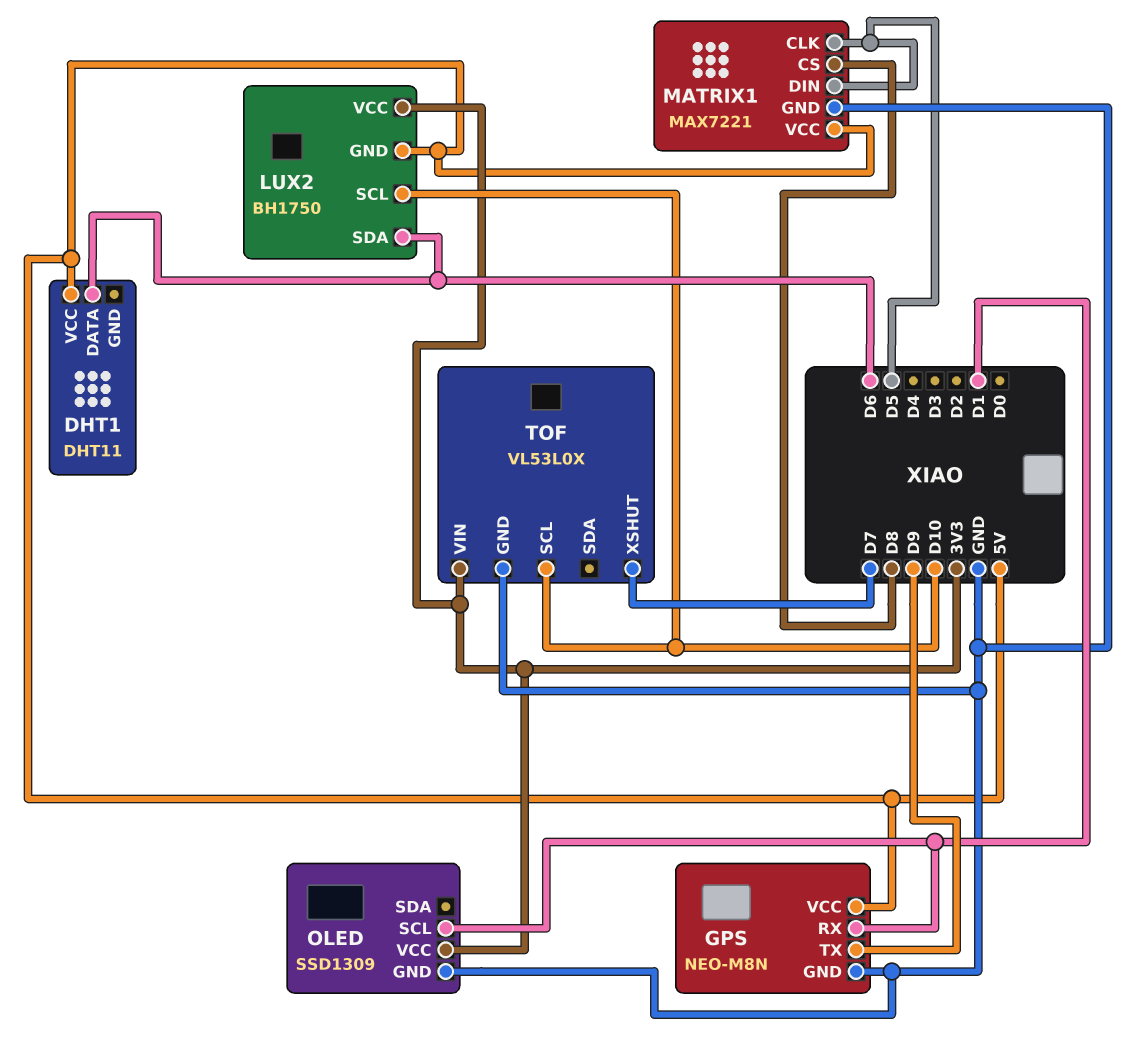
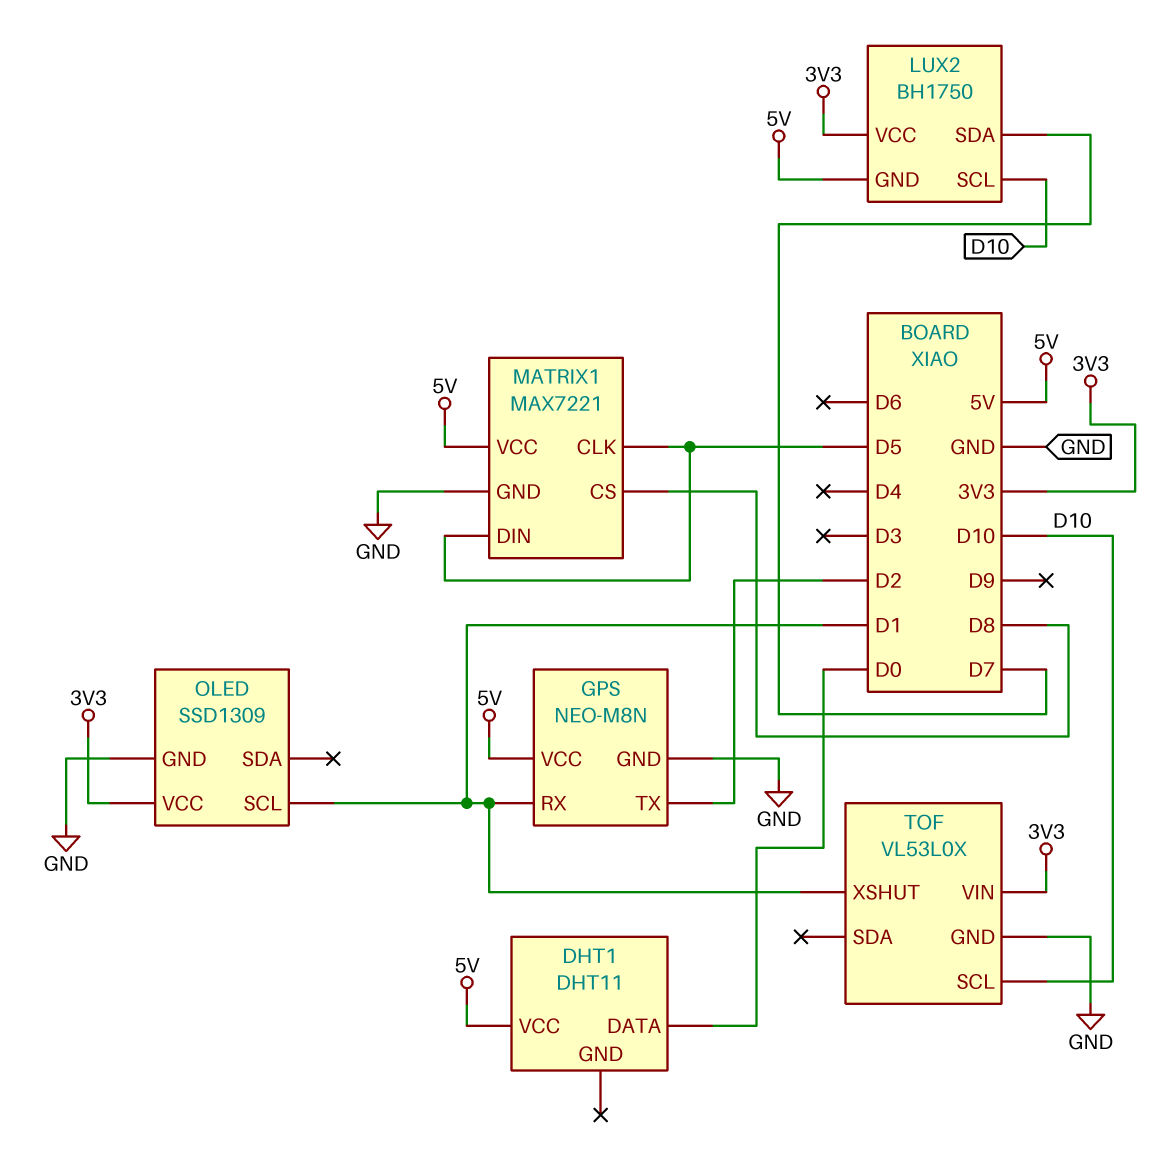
DHT1 pin DATA: D6 -> D0
GPS pin TX: D9 -> D2
LUX2 pin SDA: D6 -> D7
TOF pin XSHUT: D7 -> D1

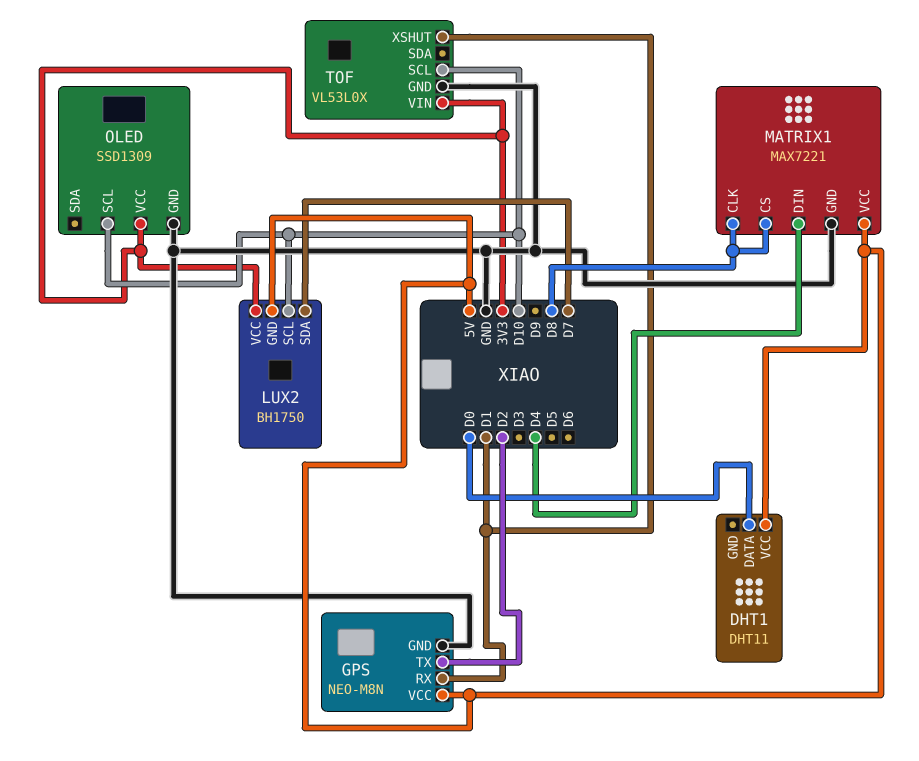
MATRIX1 pin CLK: D5 -> D8
MATRIX1 pin DIN: D5 -> D4
OLED pin SCL: D1 -> D10

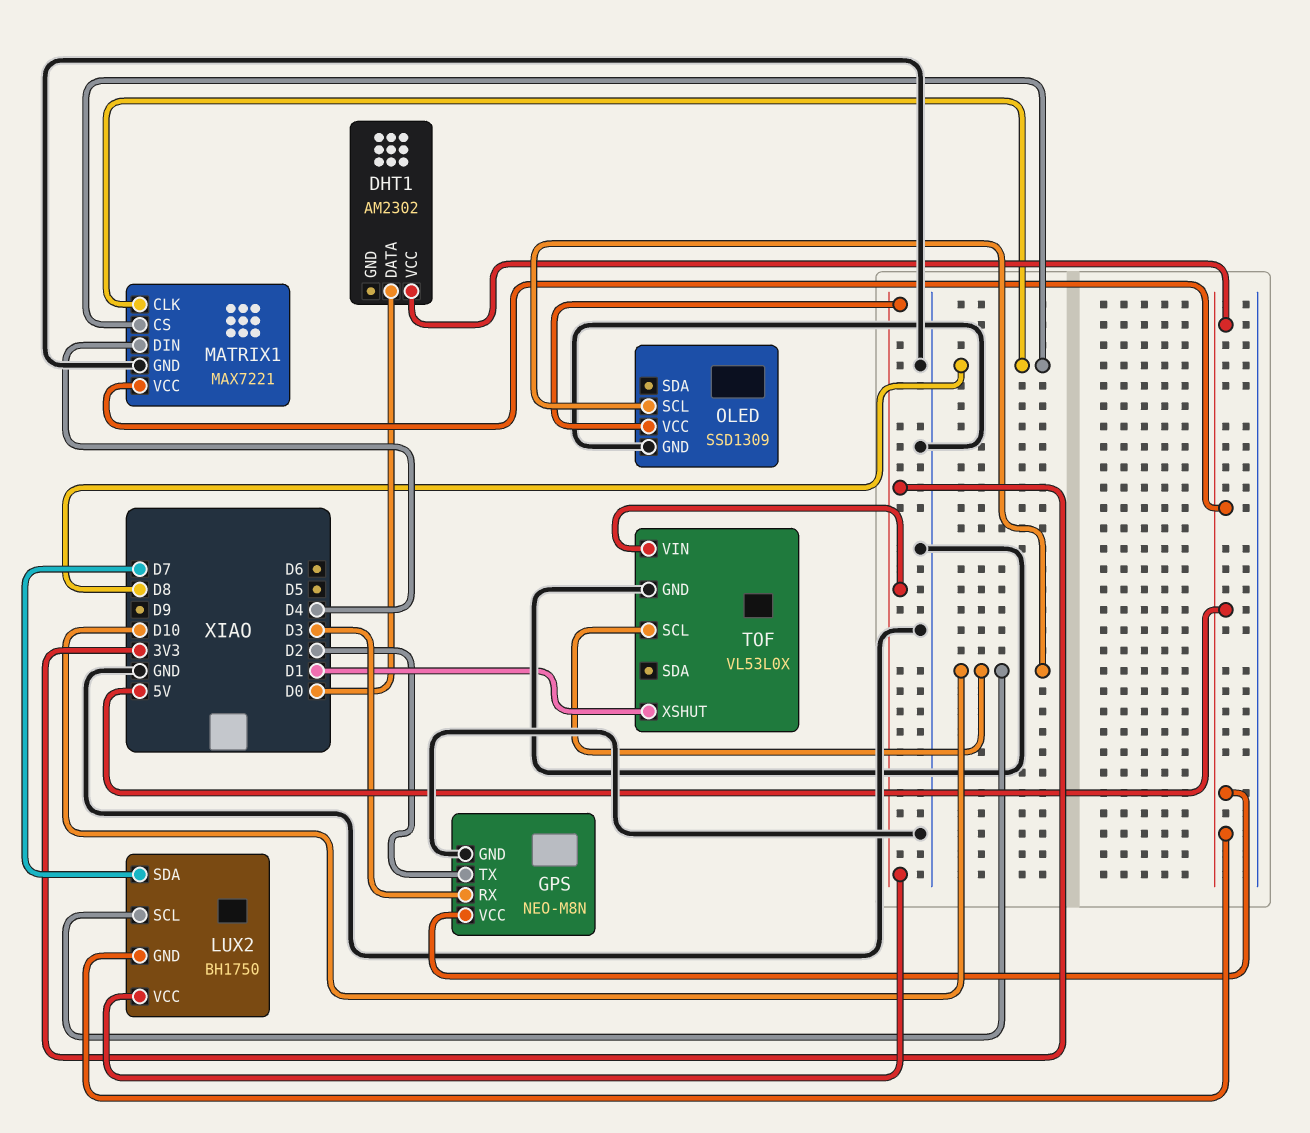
DHT1: DHT11 -> AM2302
GPS pin RX: D1 -> D3

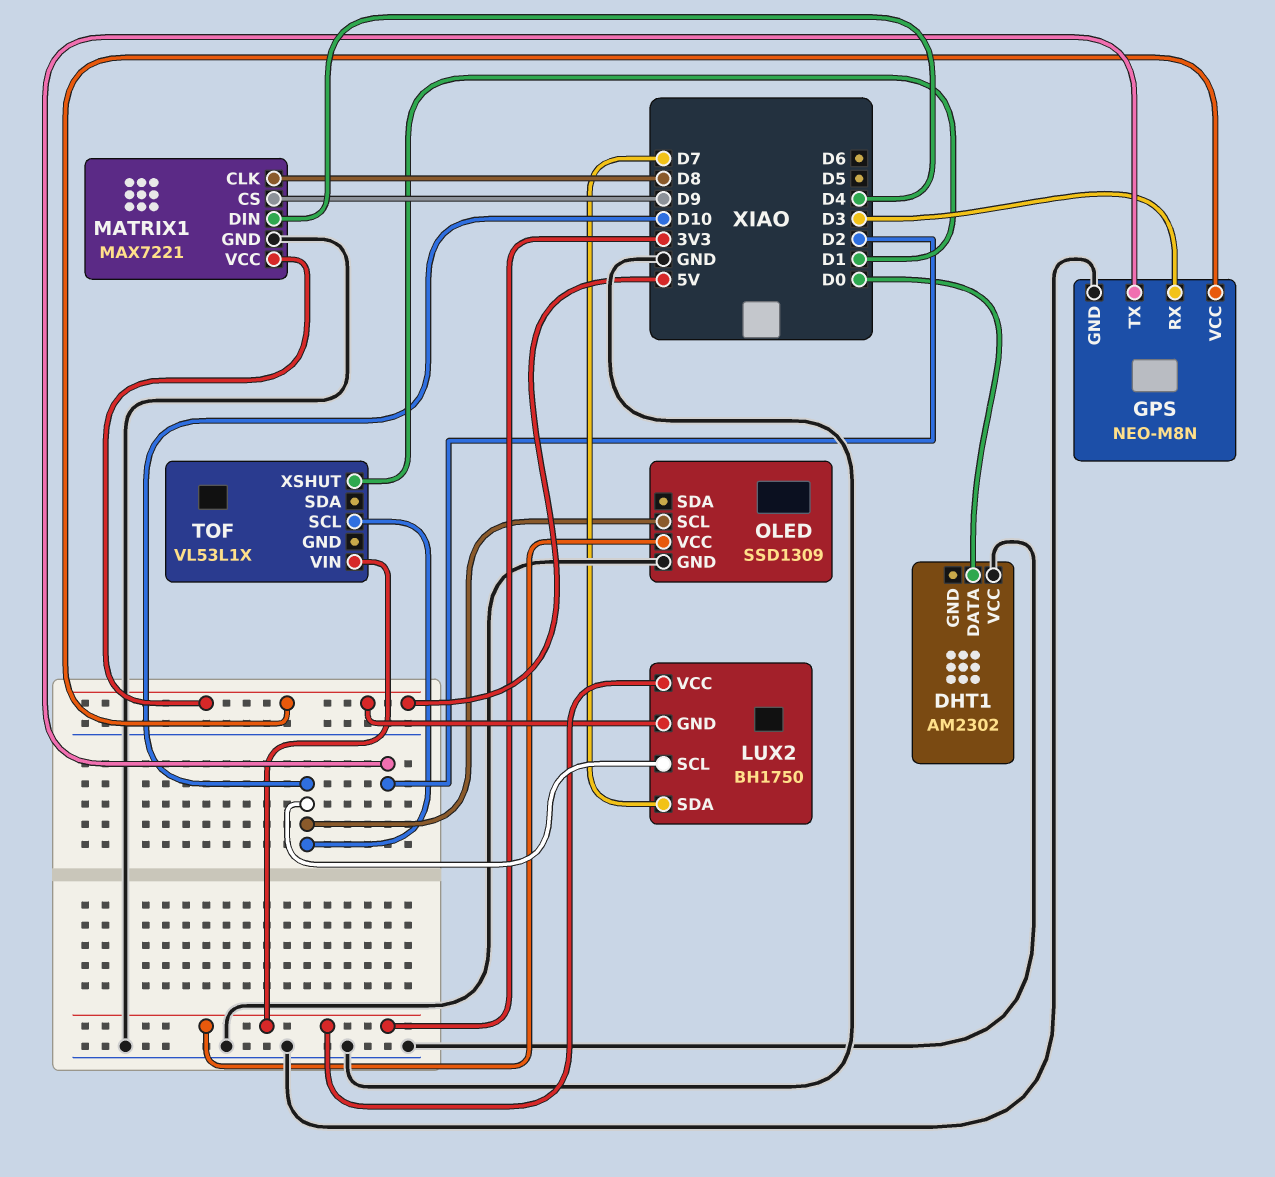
DHT1 pin VCC: 5V -> GND
MATRIX1 pin CS: D8 -> D9
TOF: VL53L0X -> VL53L1X
TOF pin GND: GND -> none

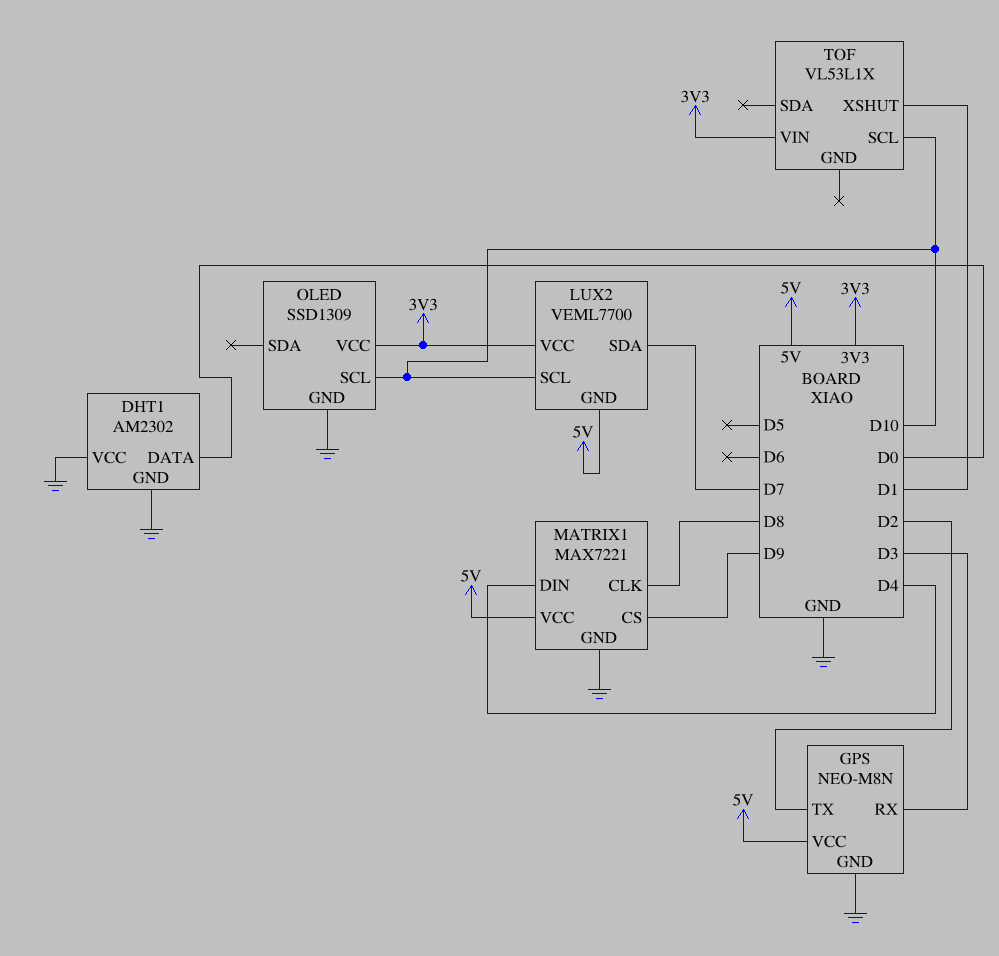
DHT1 pin GND: none -> GND
LUX2: BH1750 -> VEML7700

